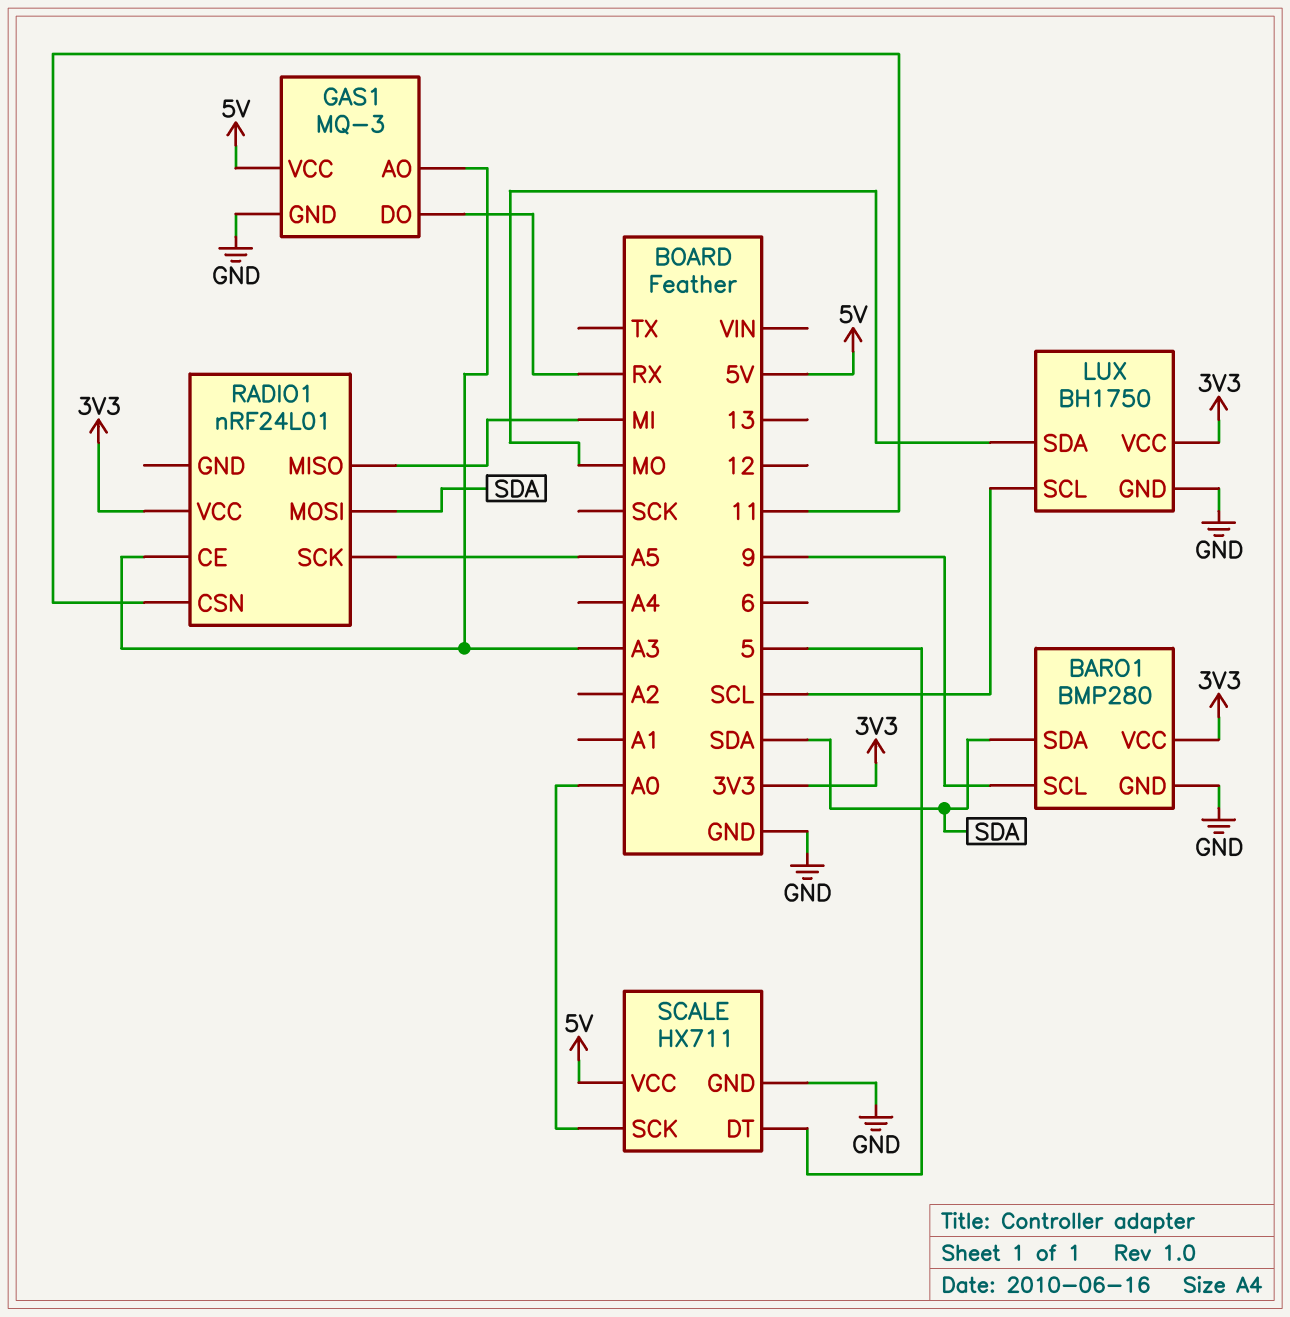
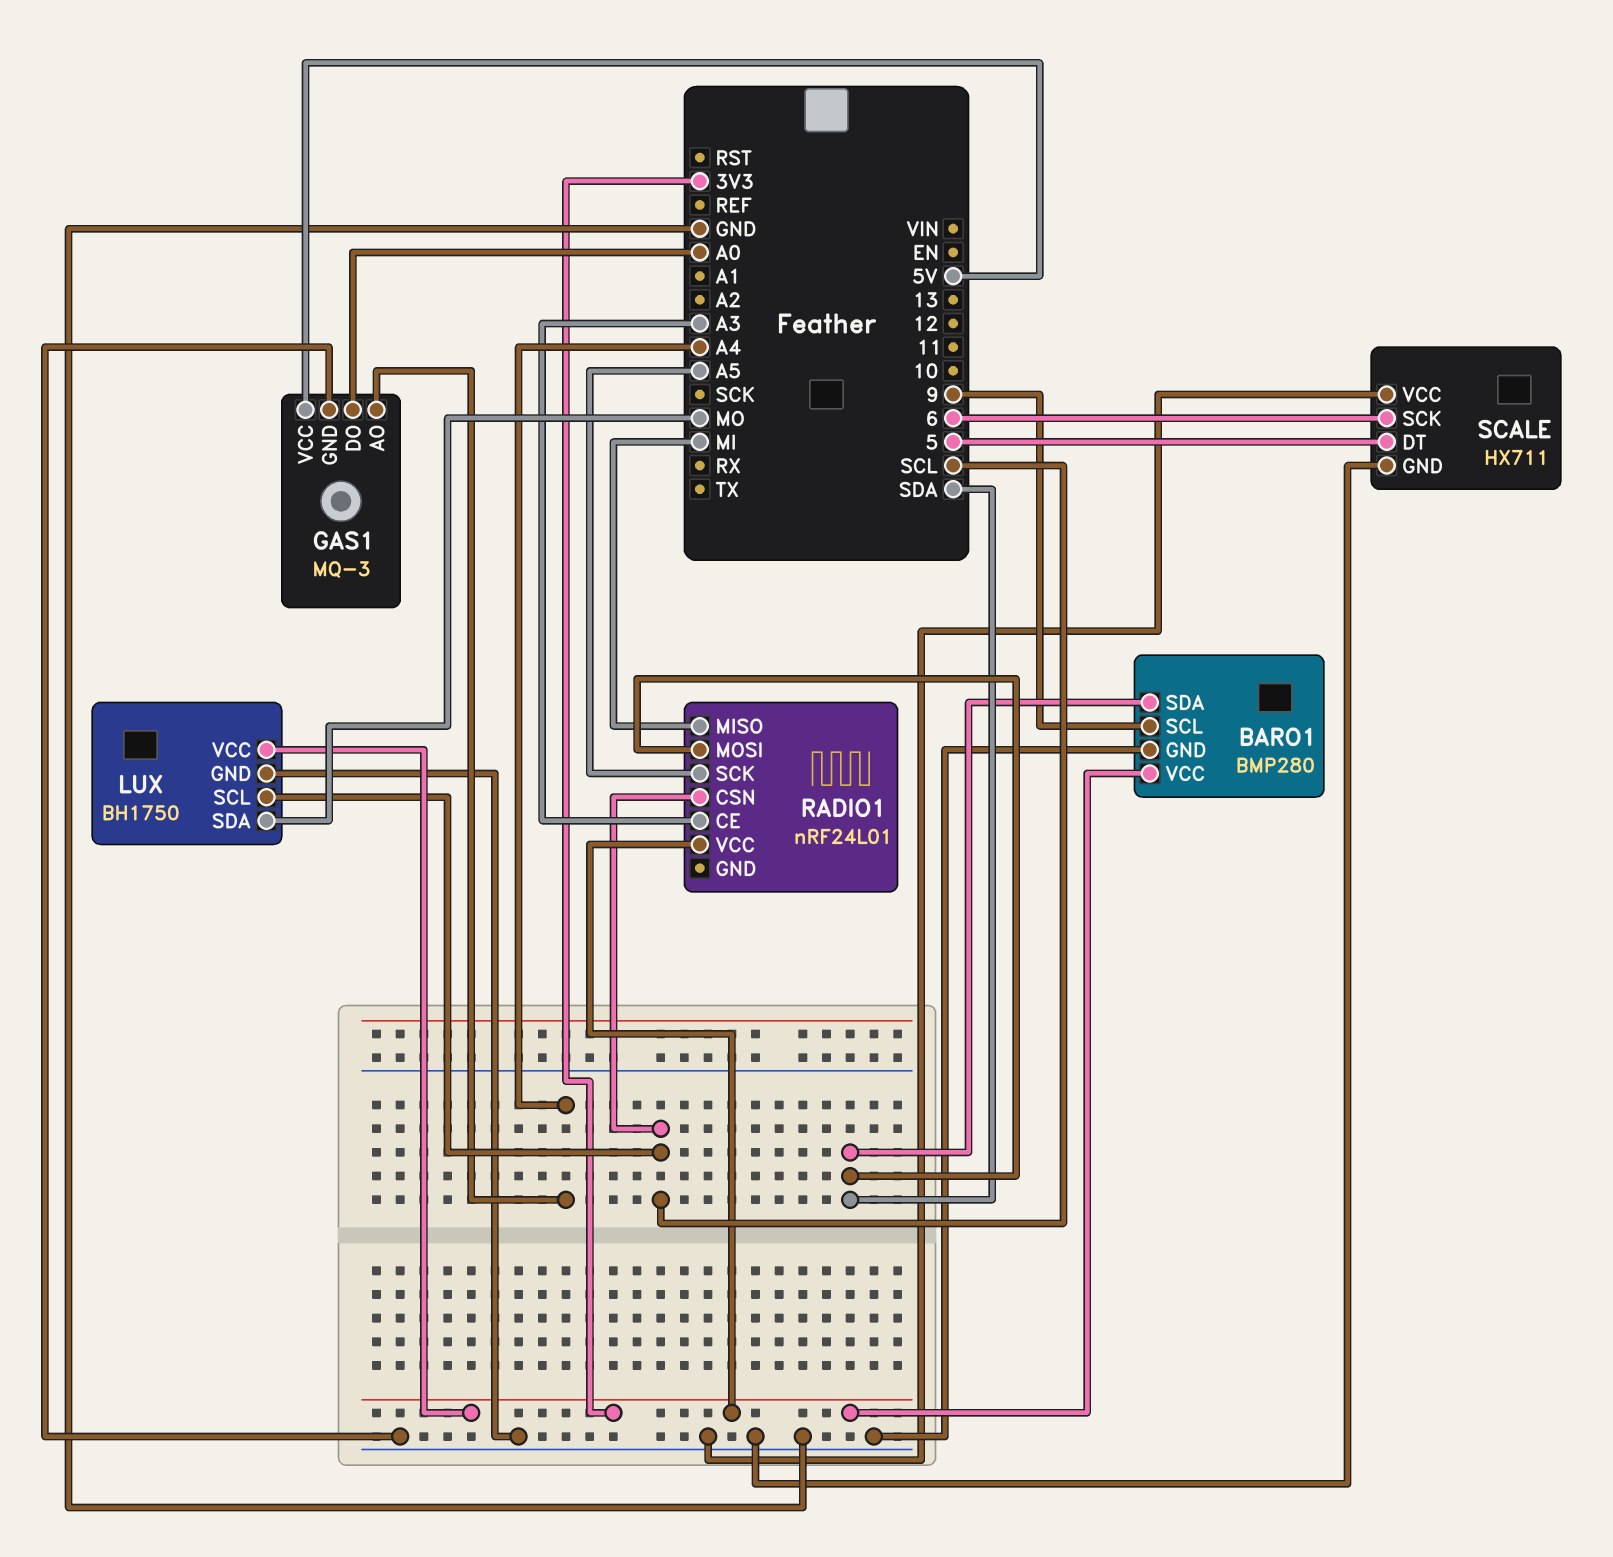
GAS1 pin AO: A3 -> A4
GAS1 pin DO: RX -> A0
RADIO1 pin CSN: 11 -> SCL
SCALE pin SCK: A0 -> 6
SCALE pin VCC: 5V -> GND

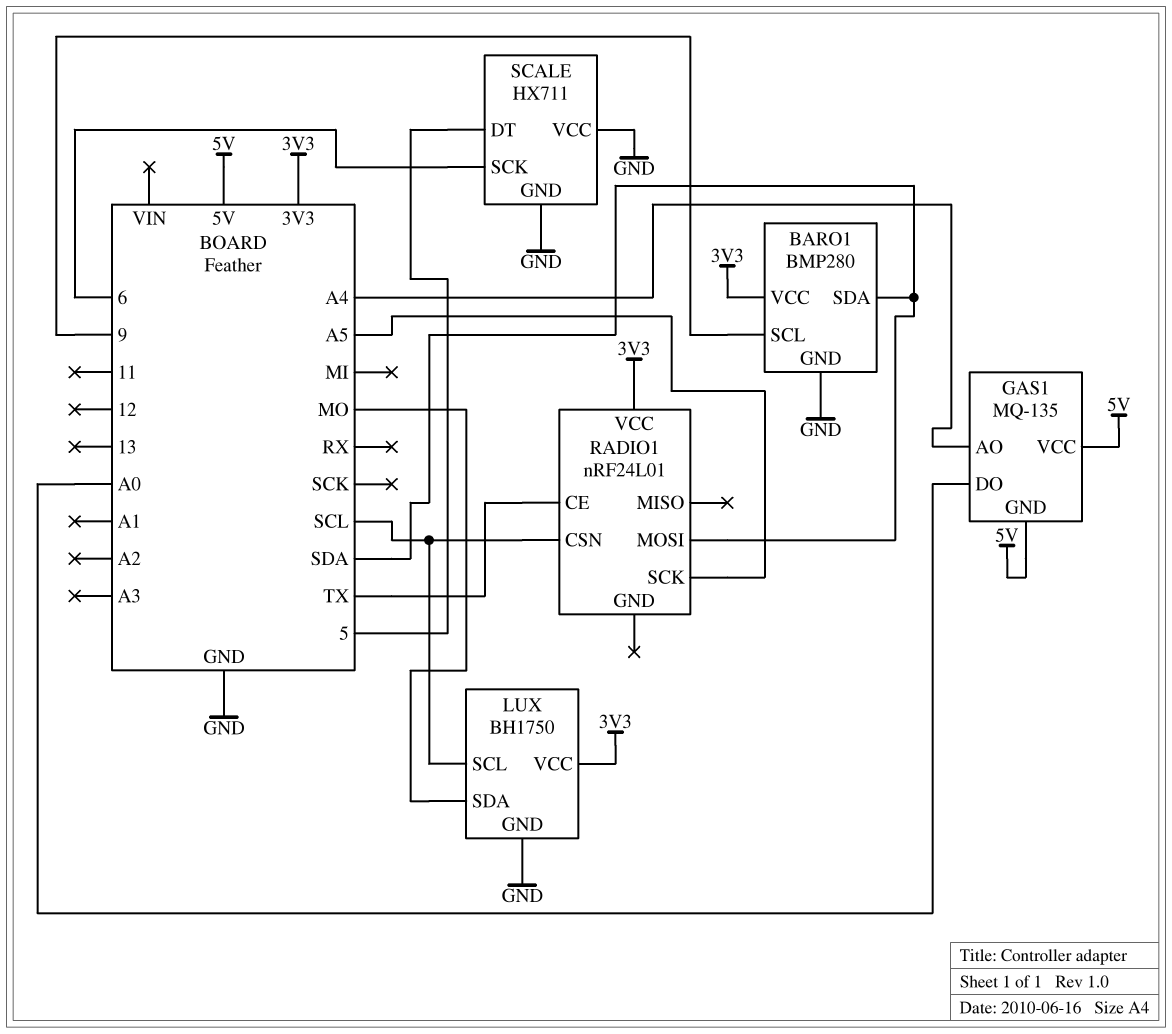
GAS1: MQ-3 -> MQ-135
GAS1 pin GND: GND -> 5V
RADIO1 pin CE: A3 -> TX
RADIO1 pin MISO: MI -> none

